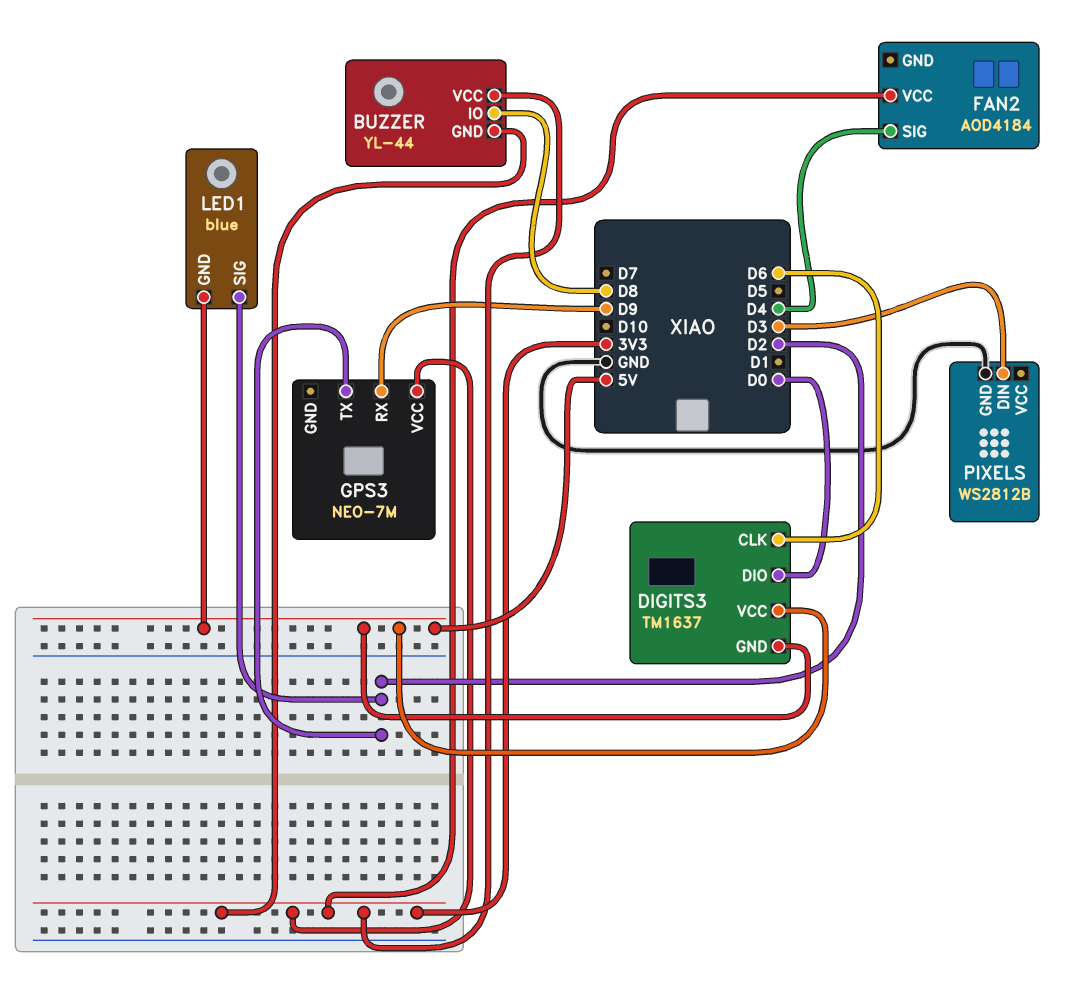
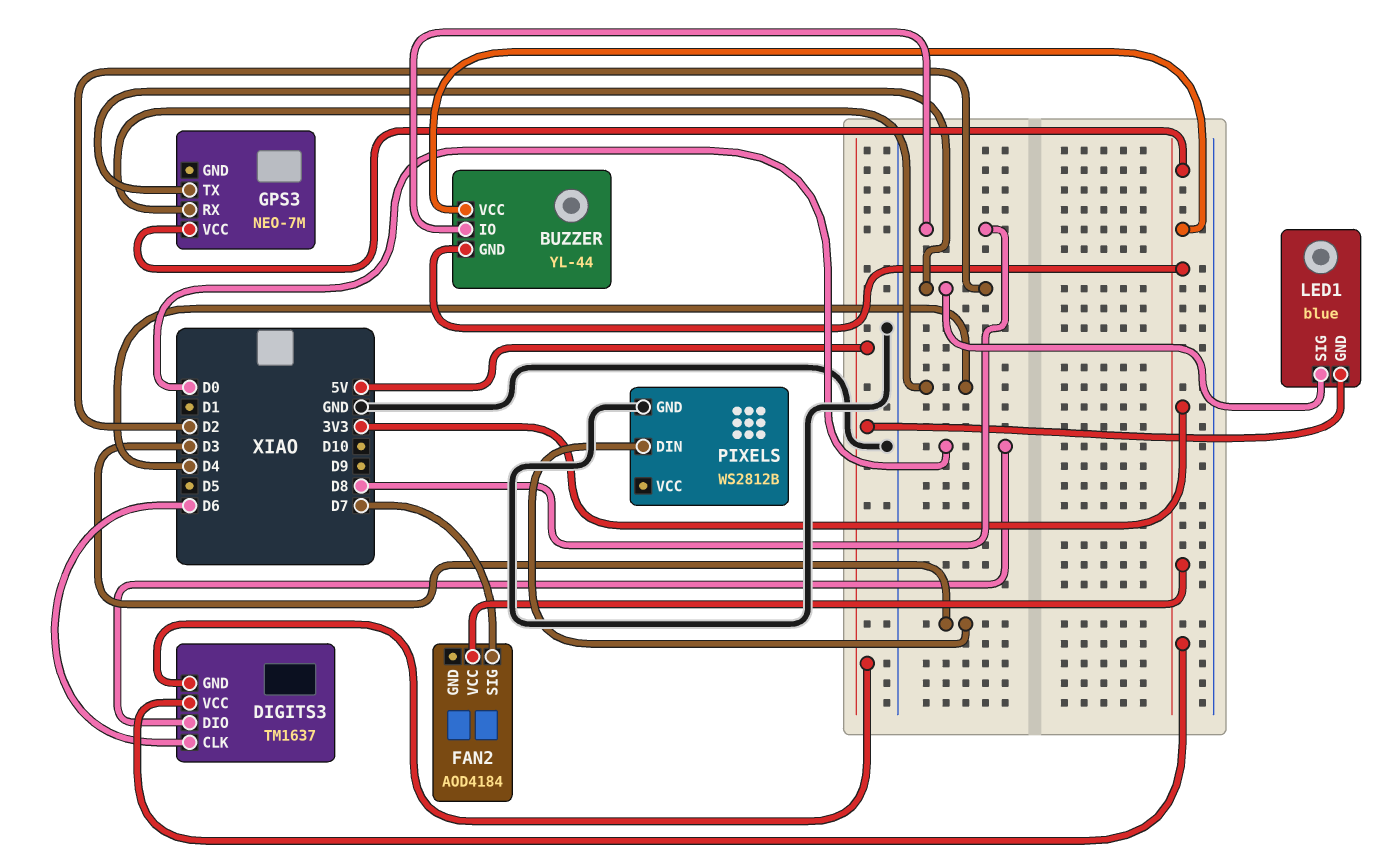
DIGITS3 pin VCC: 5V -> 3V3
FAN2 pin SIG: D4 -> D7
GPS3 pin RX: D9 -> D4

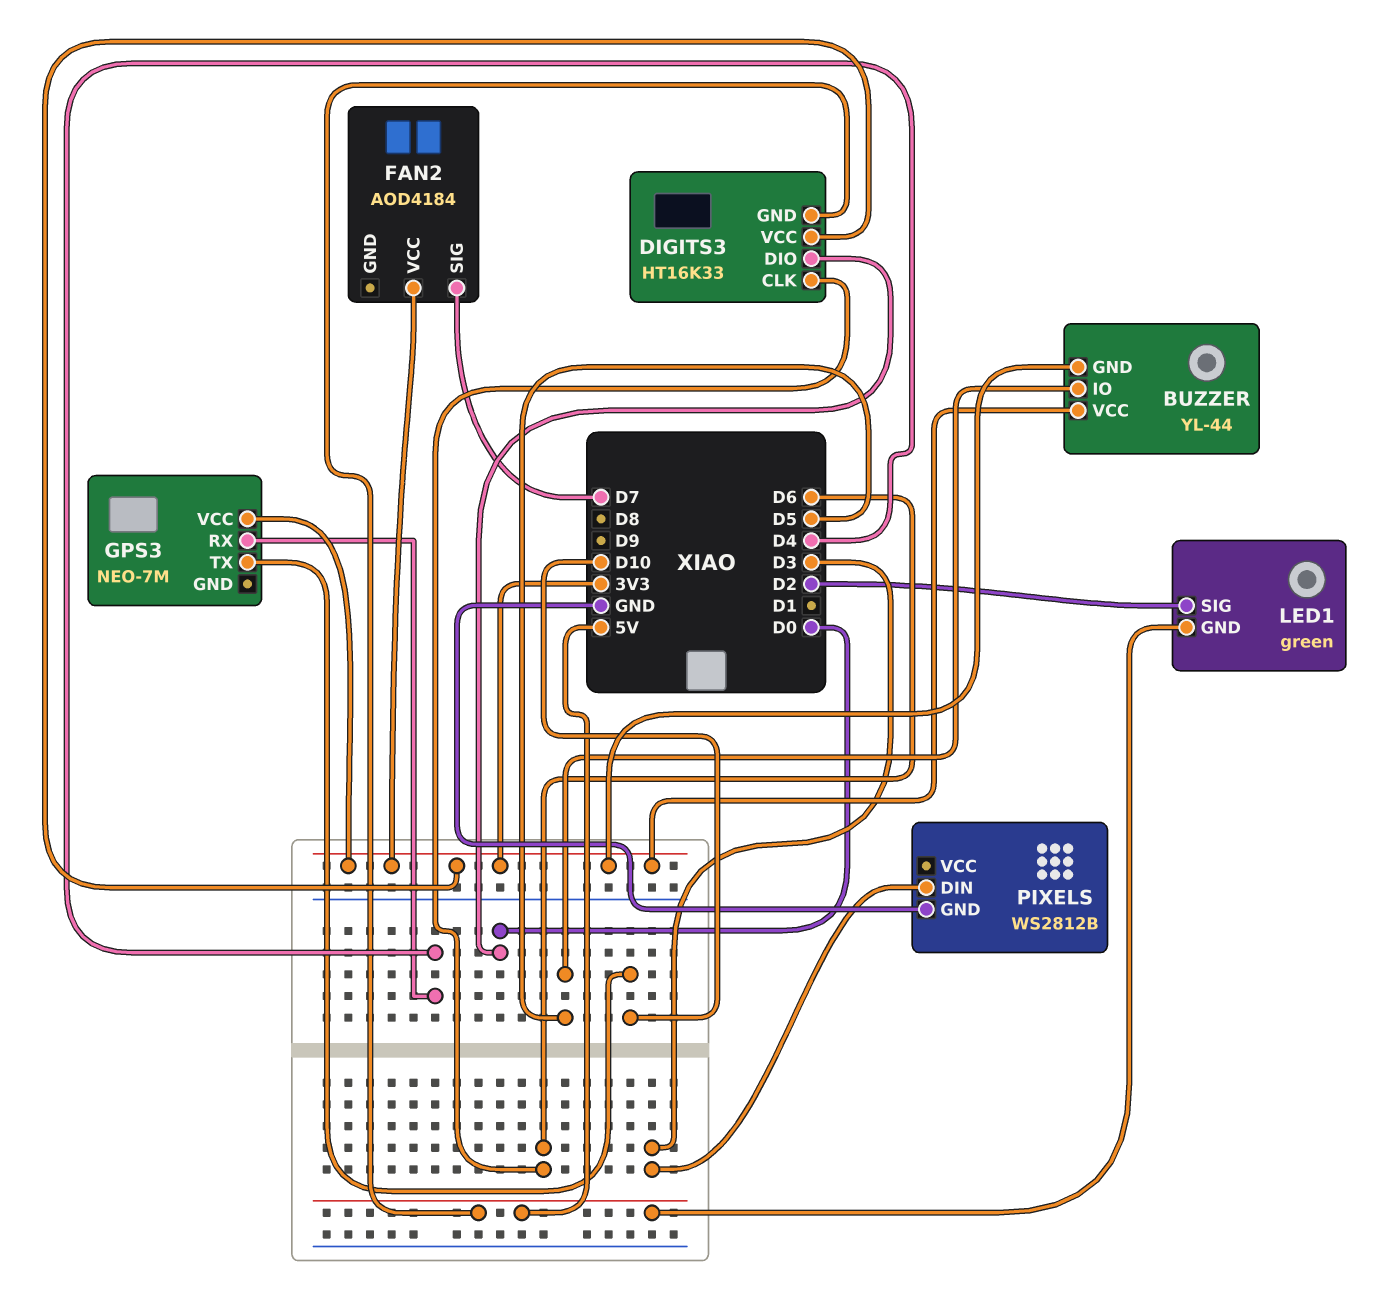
BUZZER pin IO: D8 -> D5
DIGITS3: TM1637 -> HT16K33
GPS3 pin TX: D2 -> D10
LED1: blue -> green

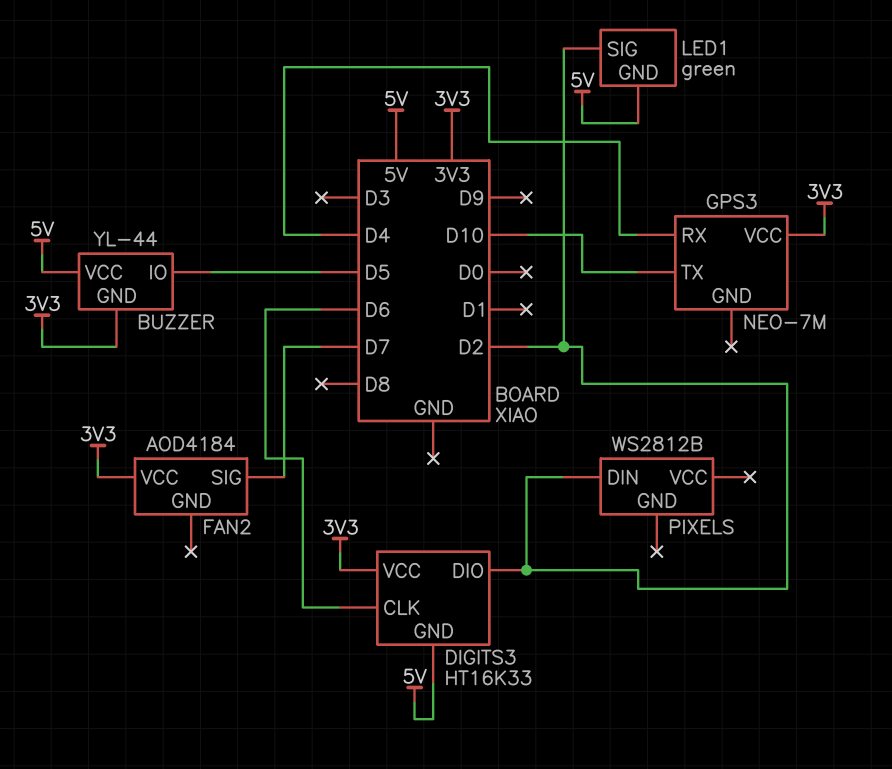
BUZZER pin VCC: 3V3 -> 5V
DIGITS3 pin DIO: D0 -> D2
PIXELS pin DIN: D3 -> D2
PIXELS pin GND: GND -> none

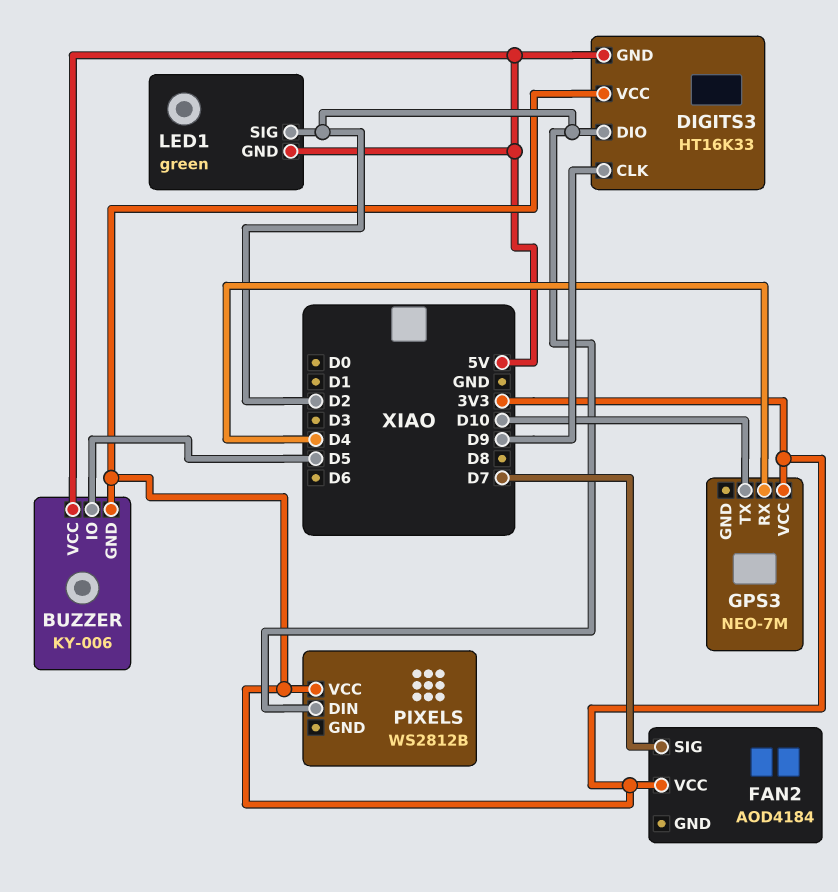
BUZZER: YL-44 -> KY-006
DIGITS3 pin CLK: D6 -> D9
PIXELS pin VCC: none -> 3V3

